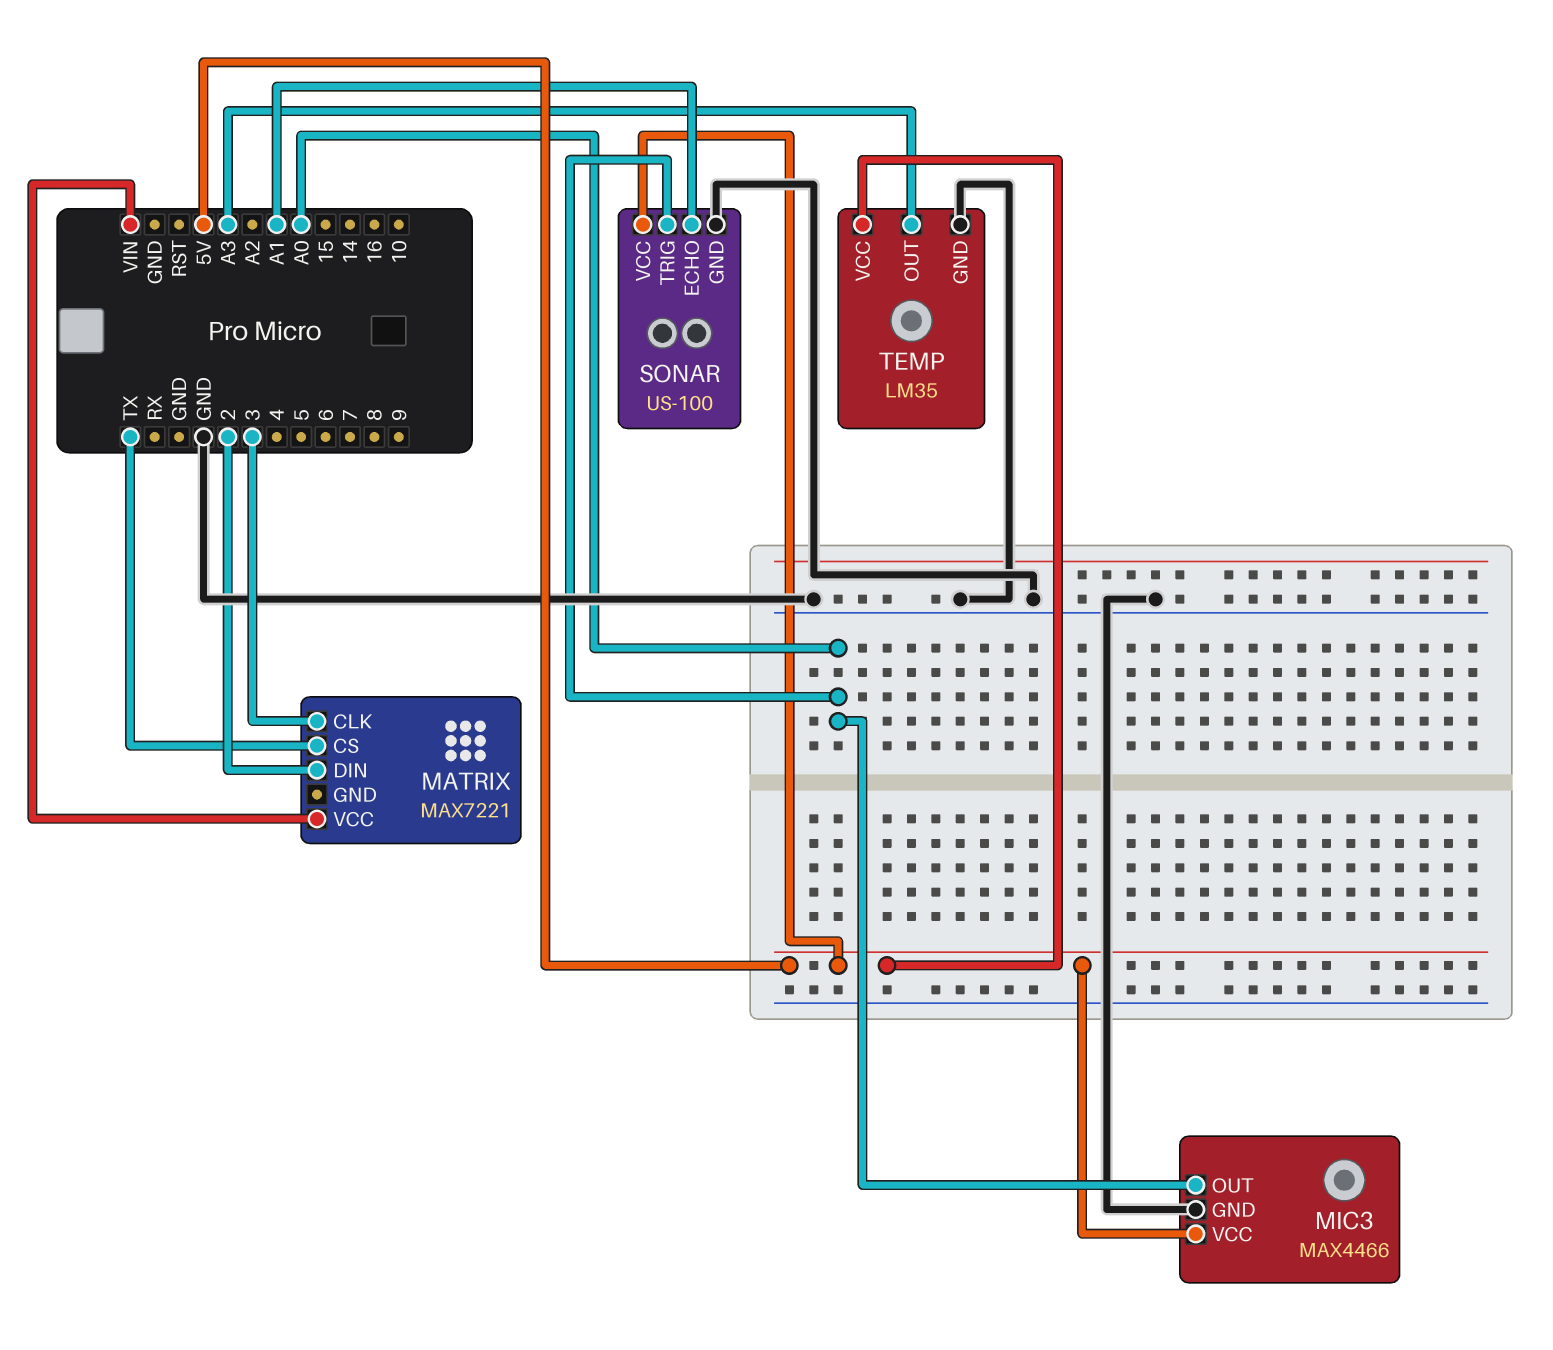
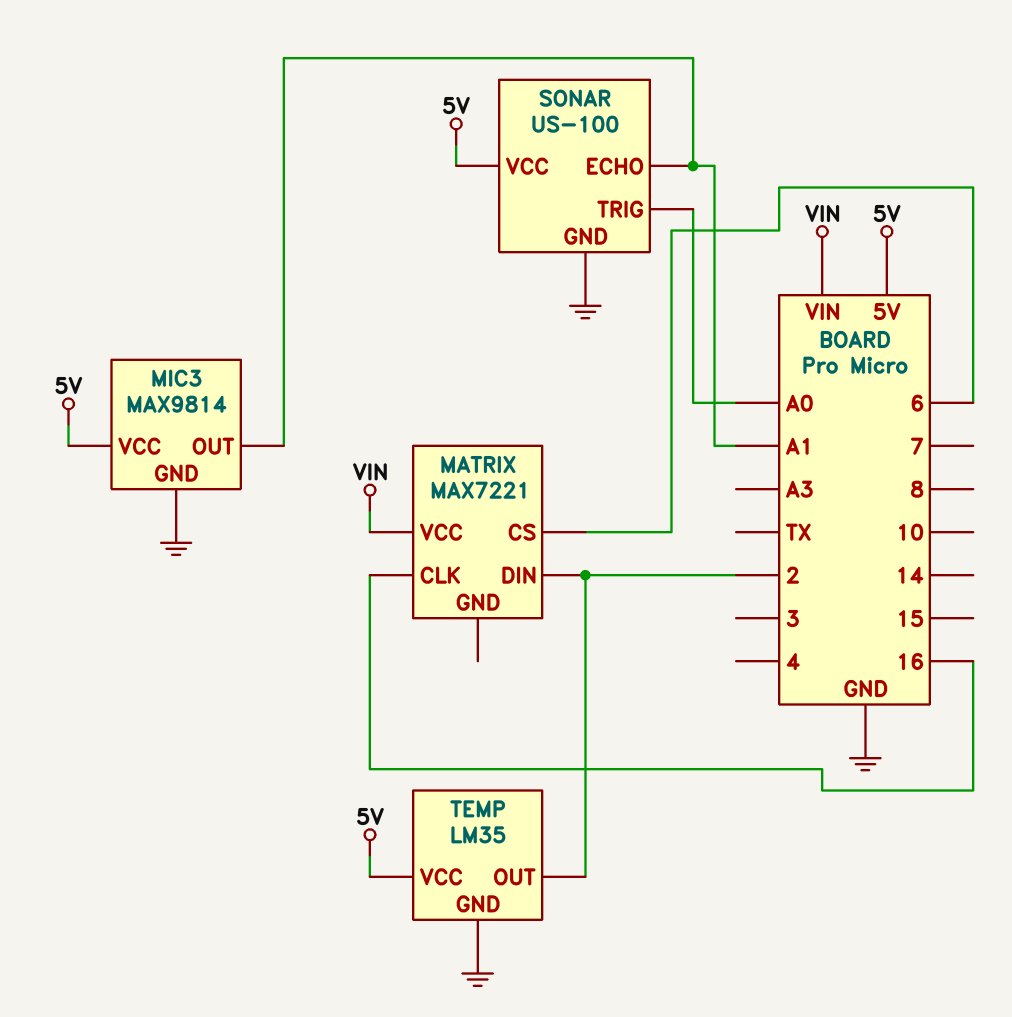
MATRIX pin CLK: 3 -> 16
MATRIX pin CS: TX -> 6
MIC3: MAX4466 -> MAX9814
MIC3 pin OUT: A0 -> A1
TEMP pin OUT: A3 -> 2

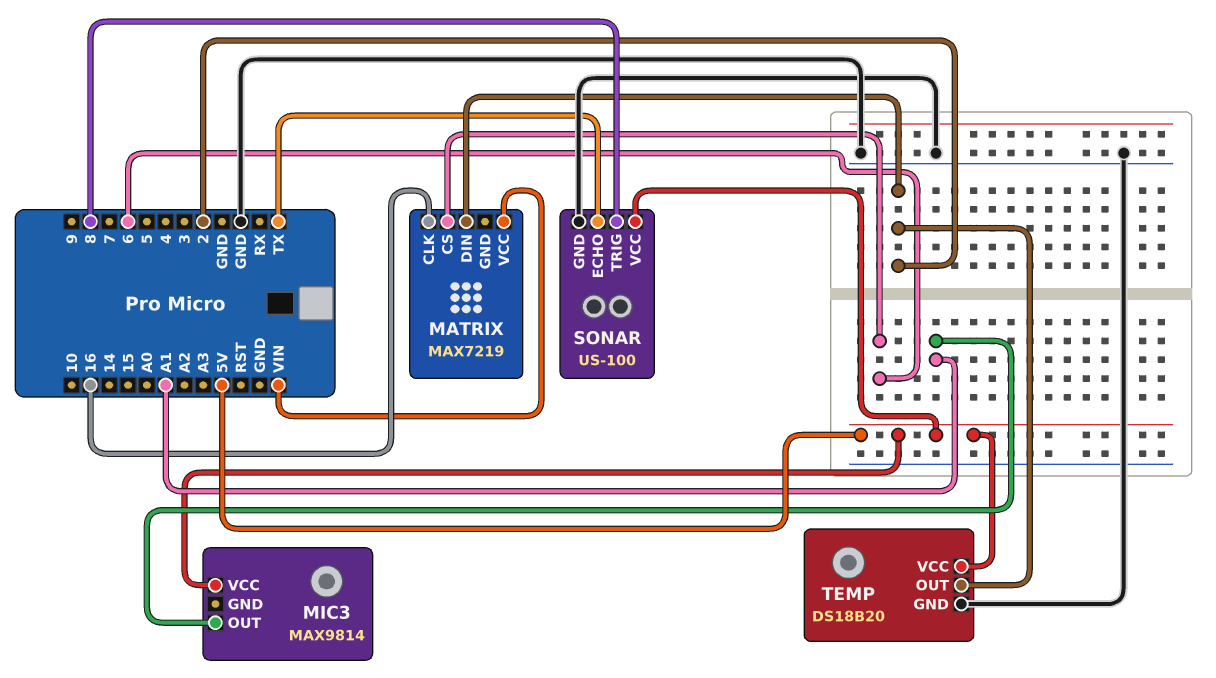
MATRIX: MAX7221 -> MAX7219
MIC3 pin GND: GND -> none
SONAR pin ECHO: A1 -> TX
SONAR pin TRIG: A0 -> 8
TEMP: LM35 -> DS18B20

